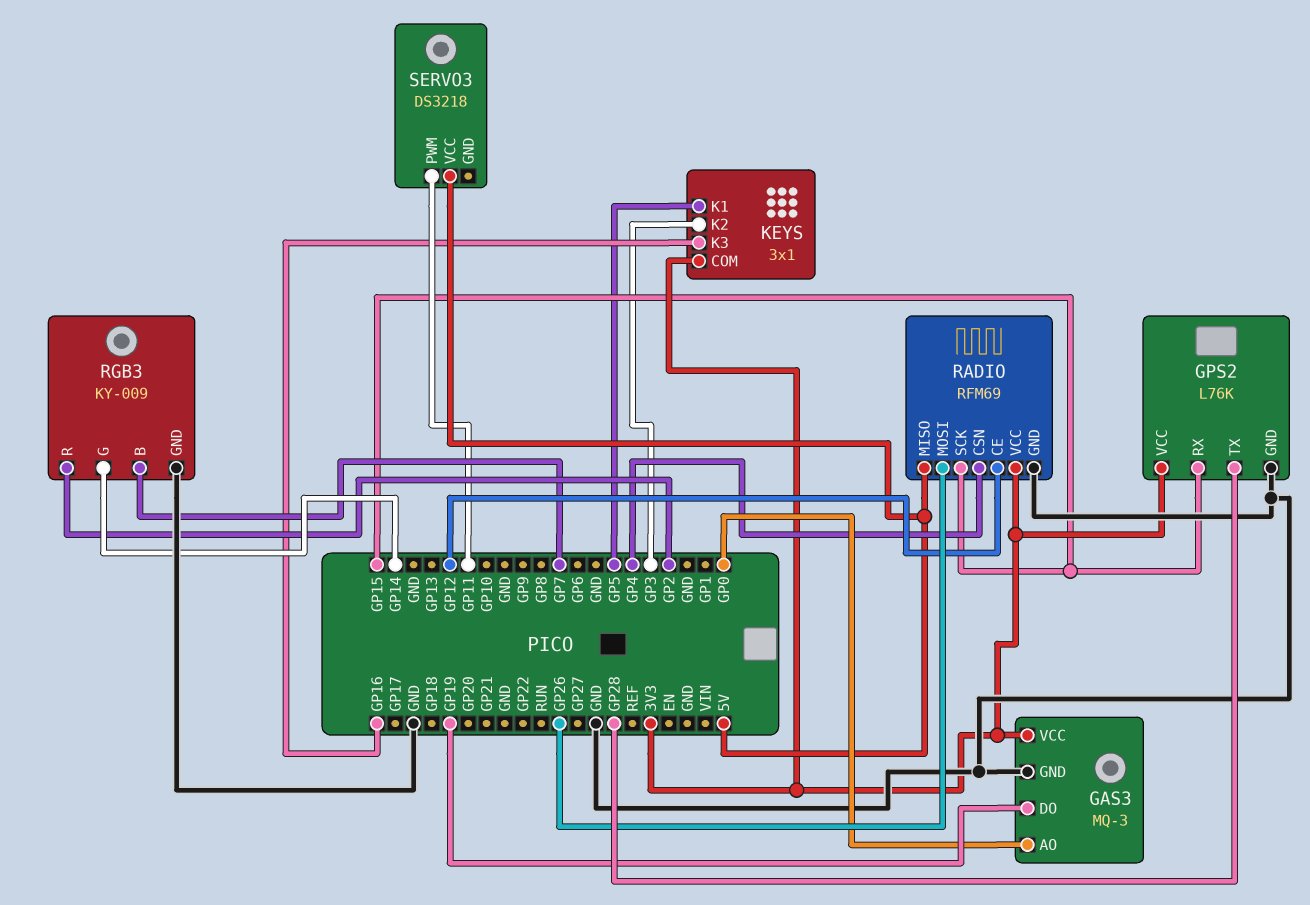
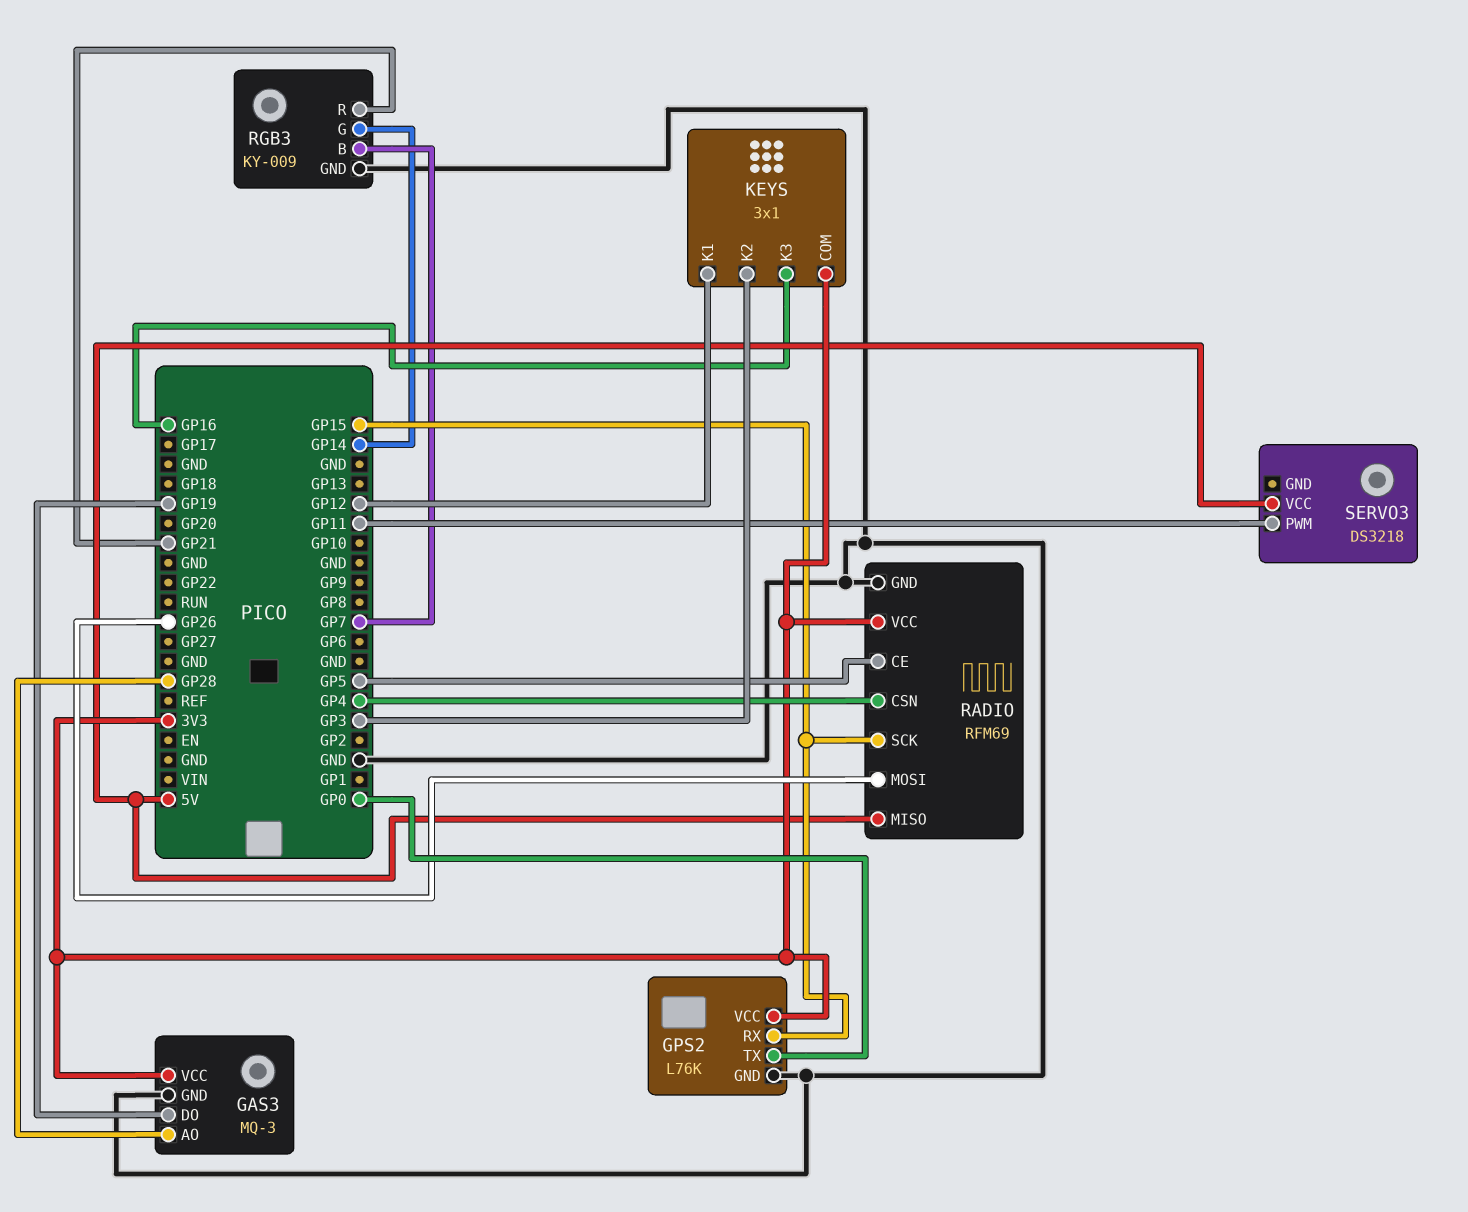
GAS3 pin AO: GP0 -> GP28
GPS2 pin TX: GP28 -> GP0
KEYS pin K1: GP5 -> GP12
RADIO pin CE: GP12 -> GP5
RGB3 pin R: GP2 -> GP21

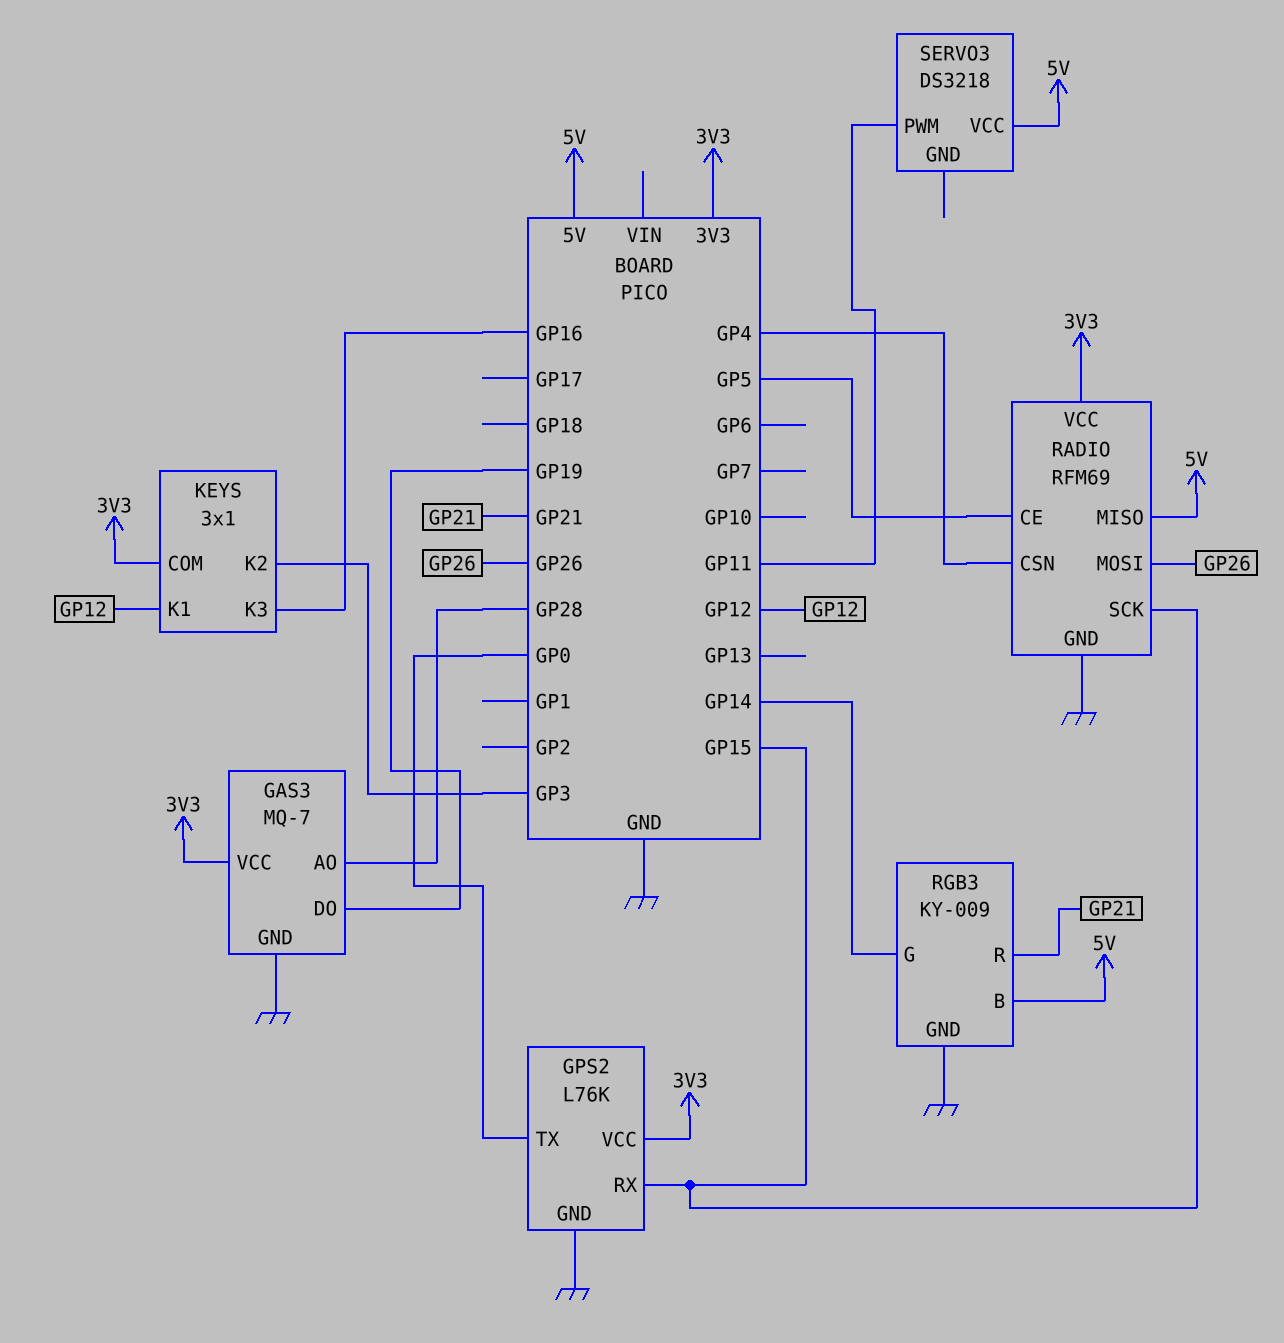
GAS3: MQ-3 -> MQ-7
RGB3 pin B: GP7 -> 5V

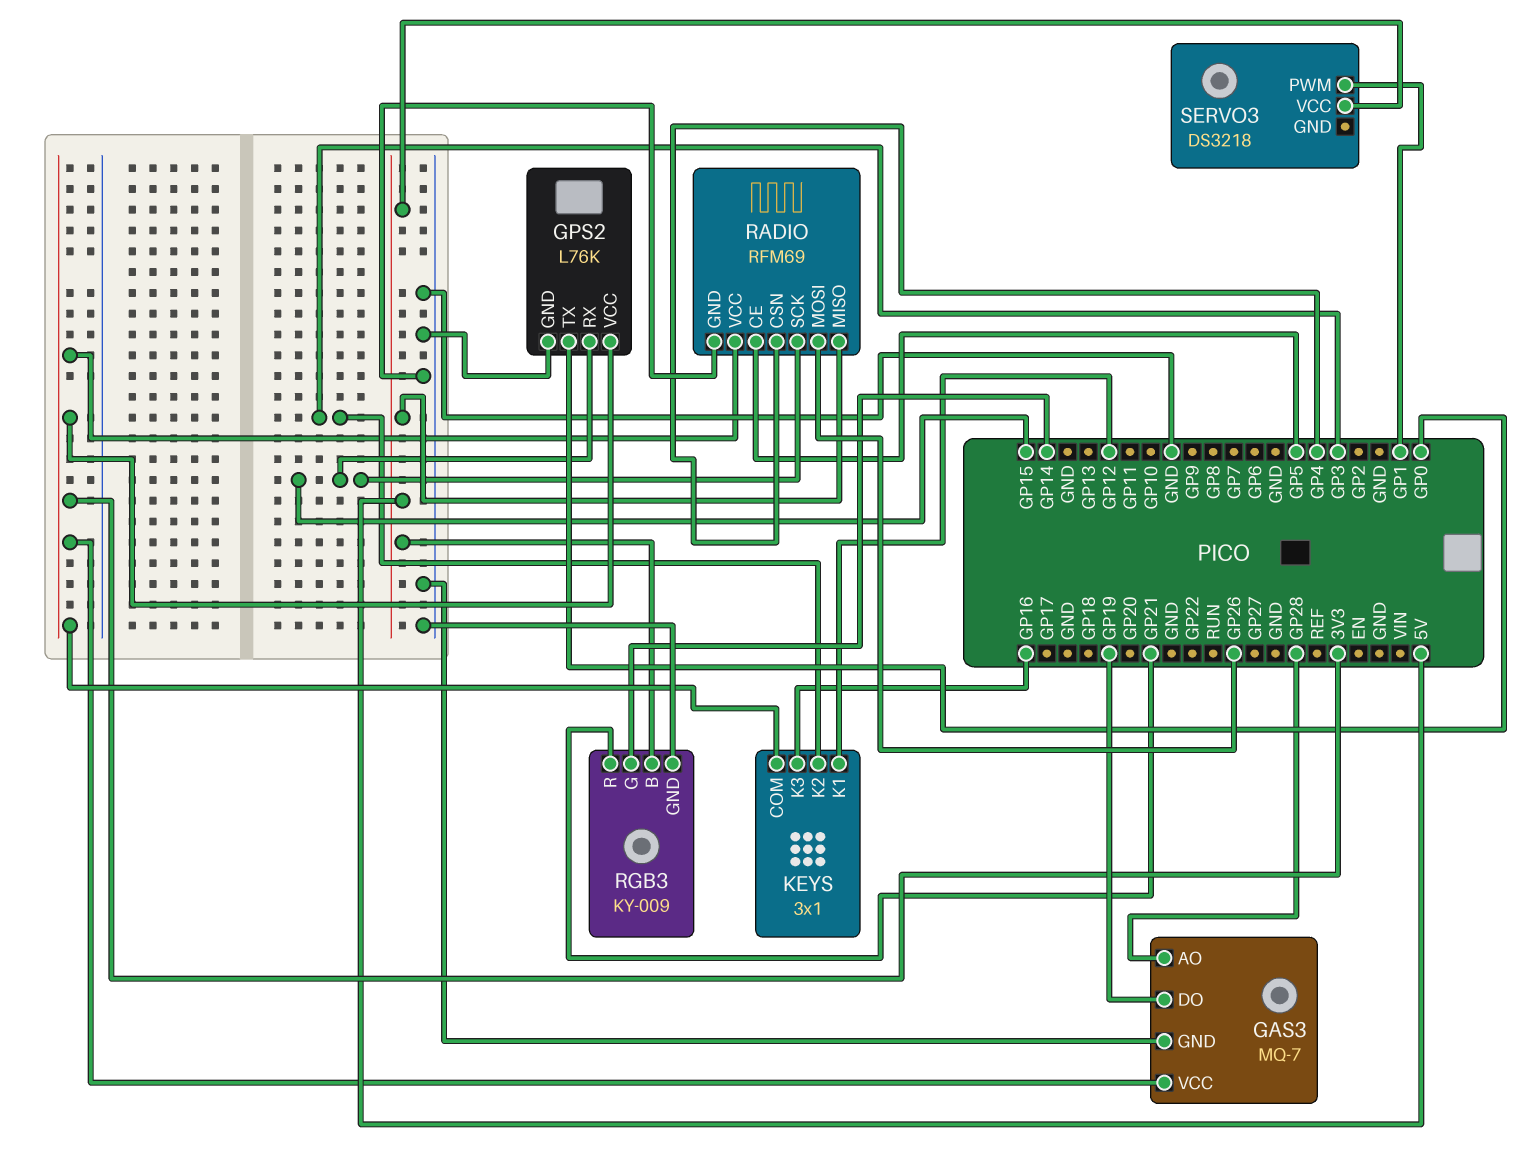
SERVO3 pin PWM: GP11 -> GP1

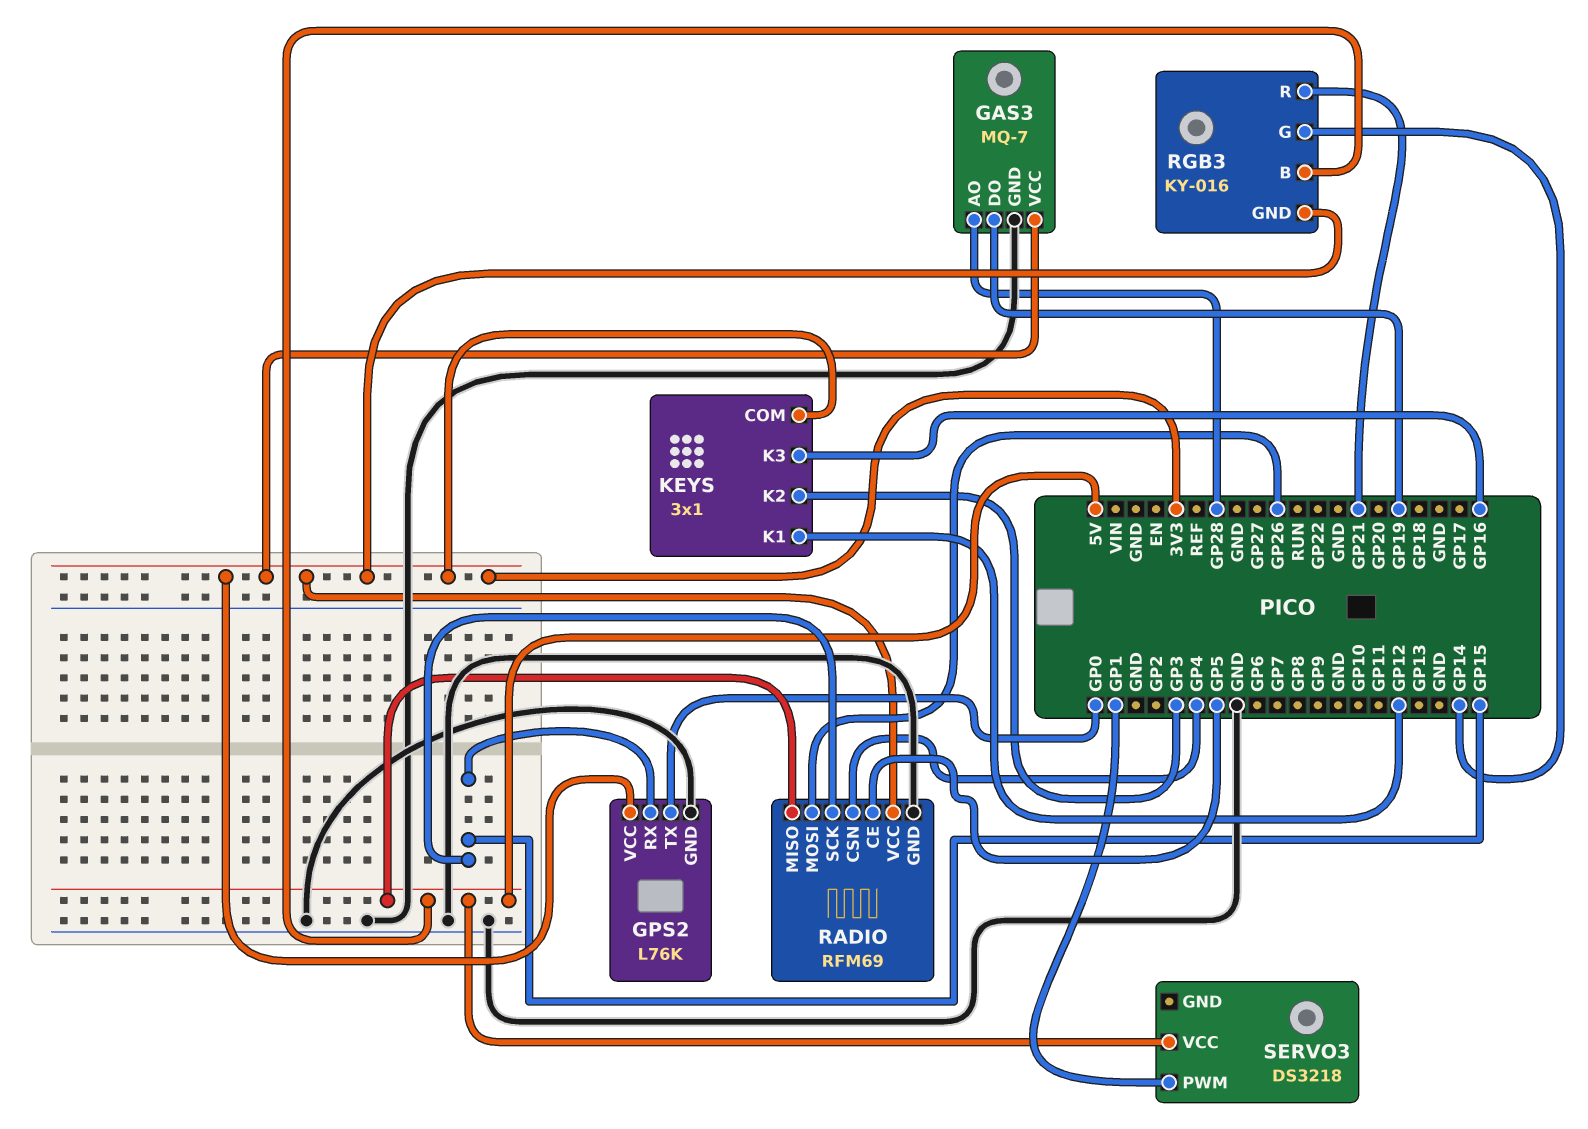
RGB3: KY-009 -> KY-016
RGB3 pin GND: GND -> 3V3

